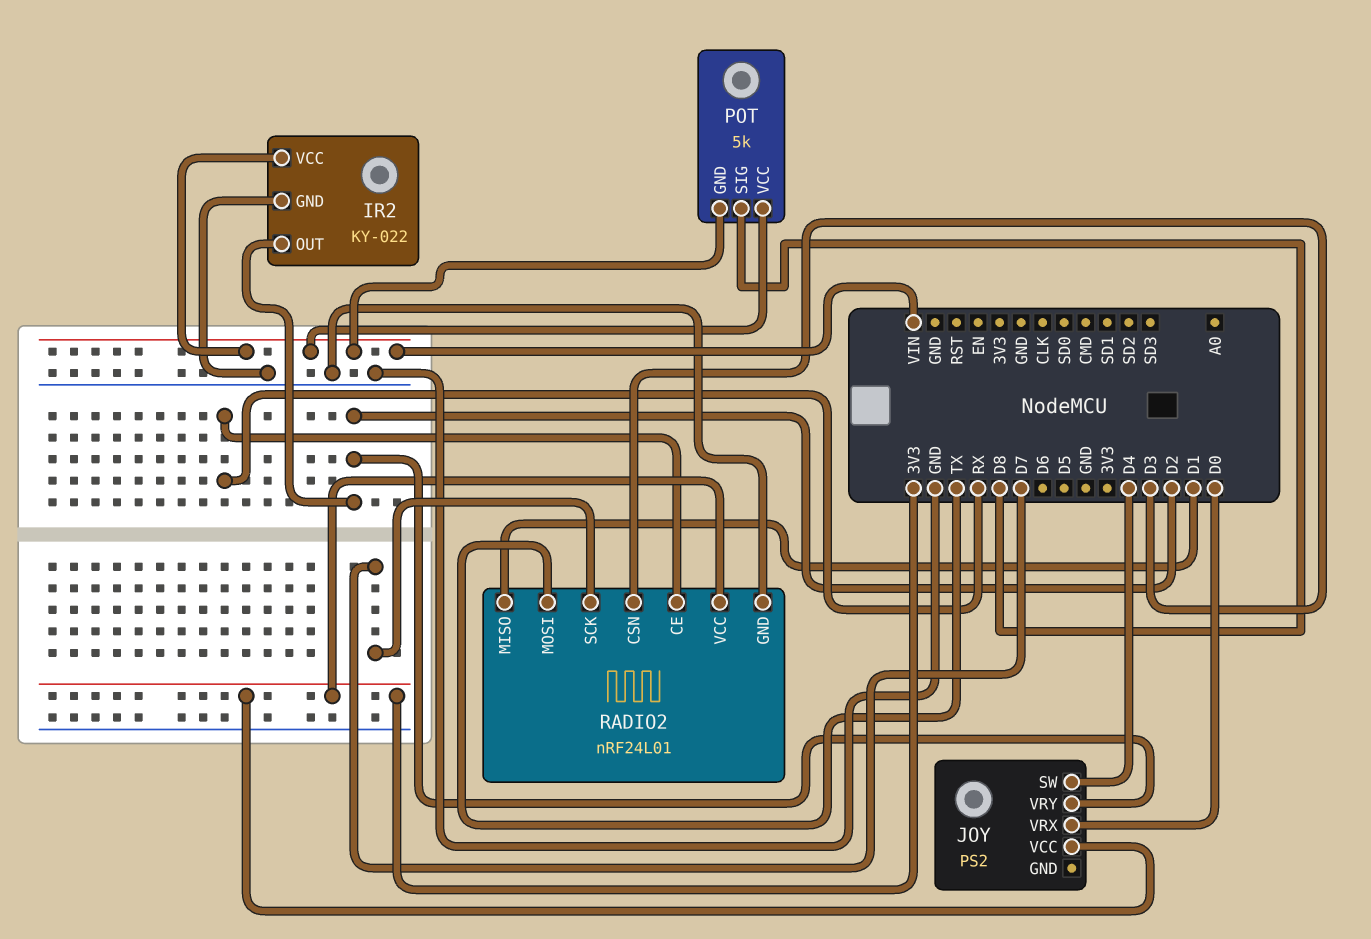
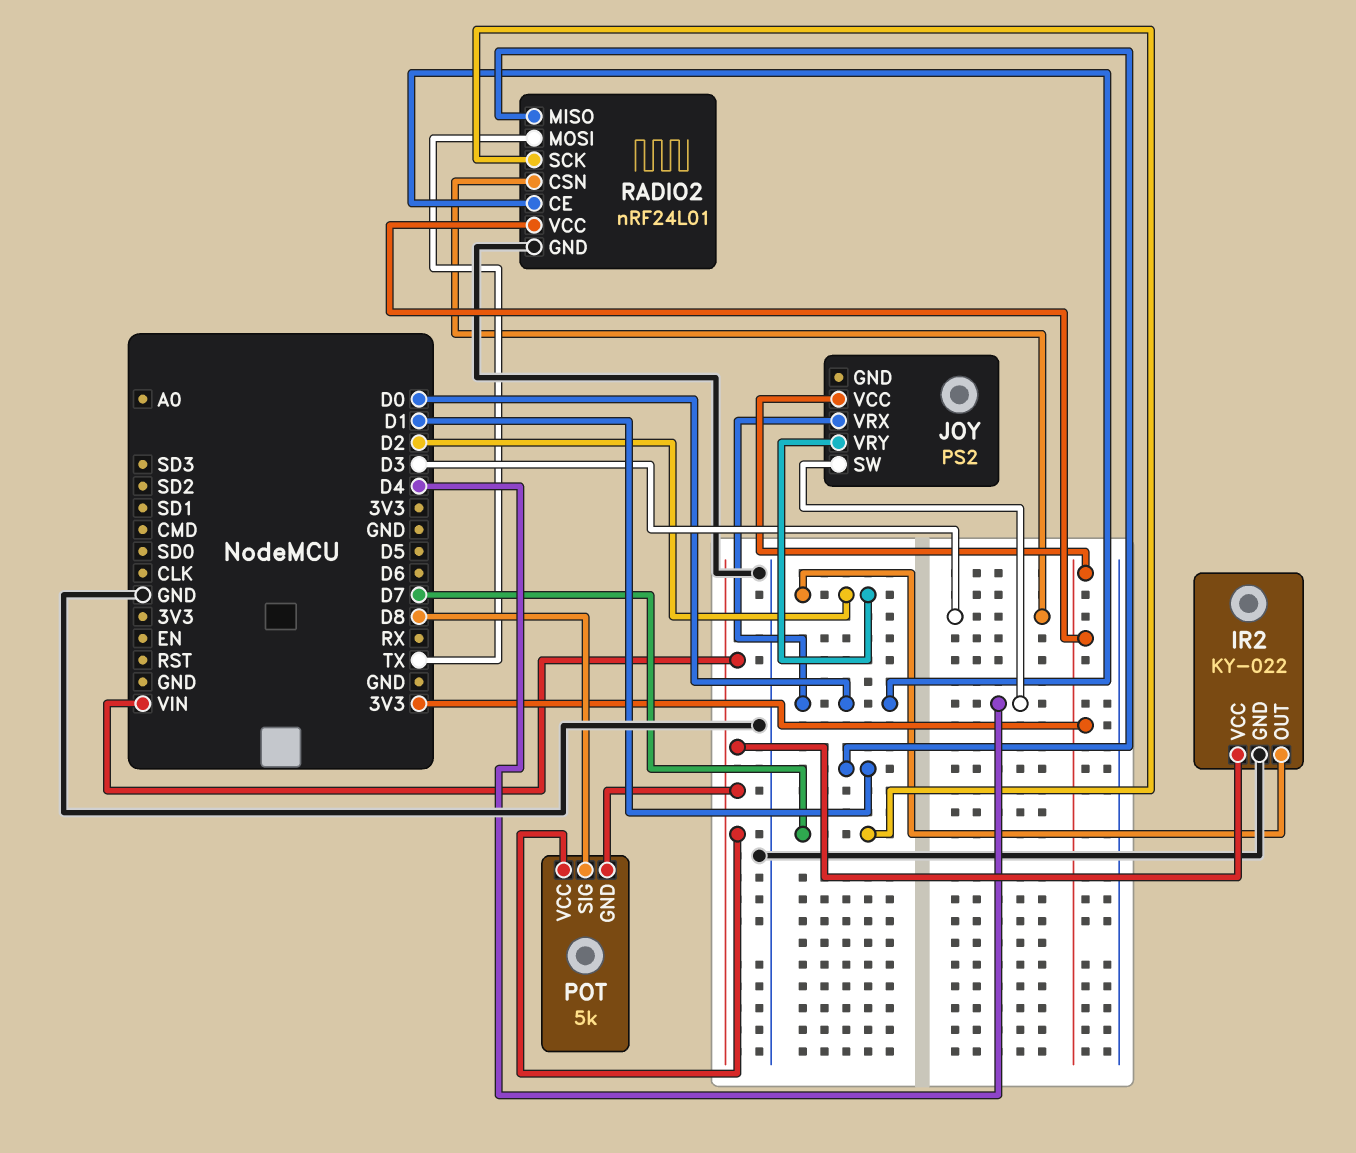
RADIO2 pin CE: RX -> D0

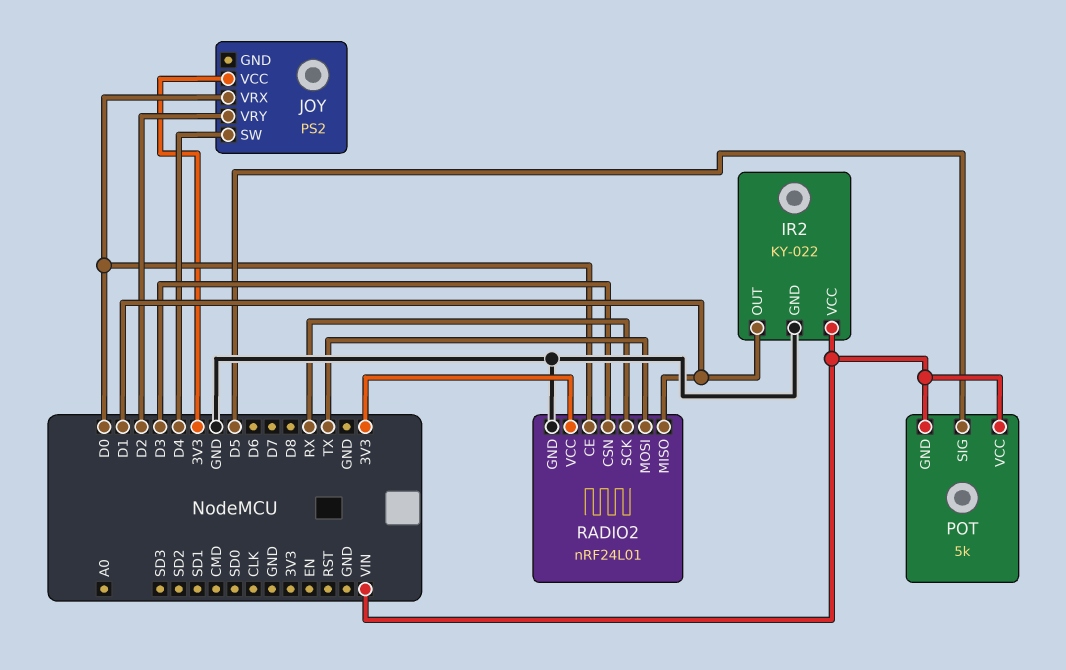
IR2 pin OUT: D2 -> D1
POT pin SIG: D8 -> D5
RADIO2 pin SCK: D7 -> RX

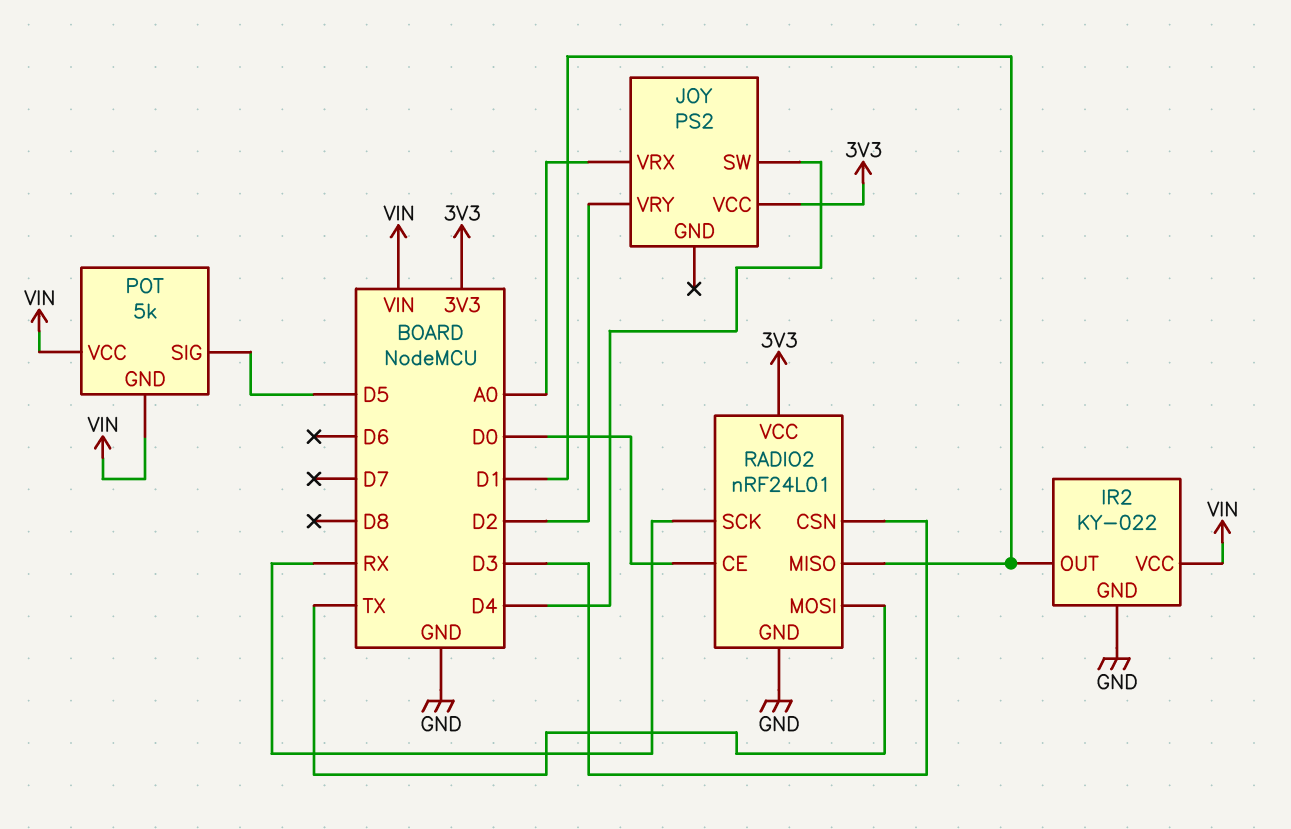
JOY pin VRX: D0 -> A0

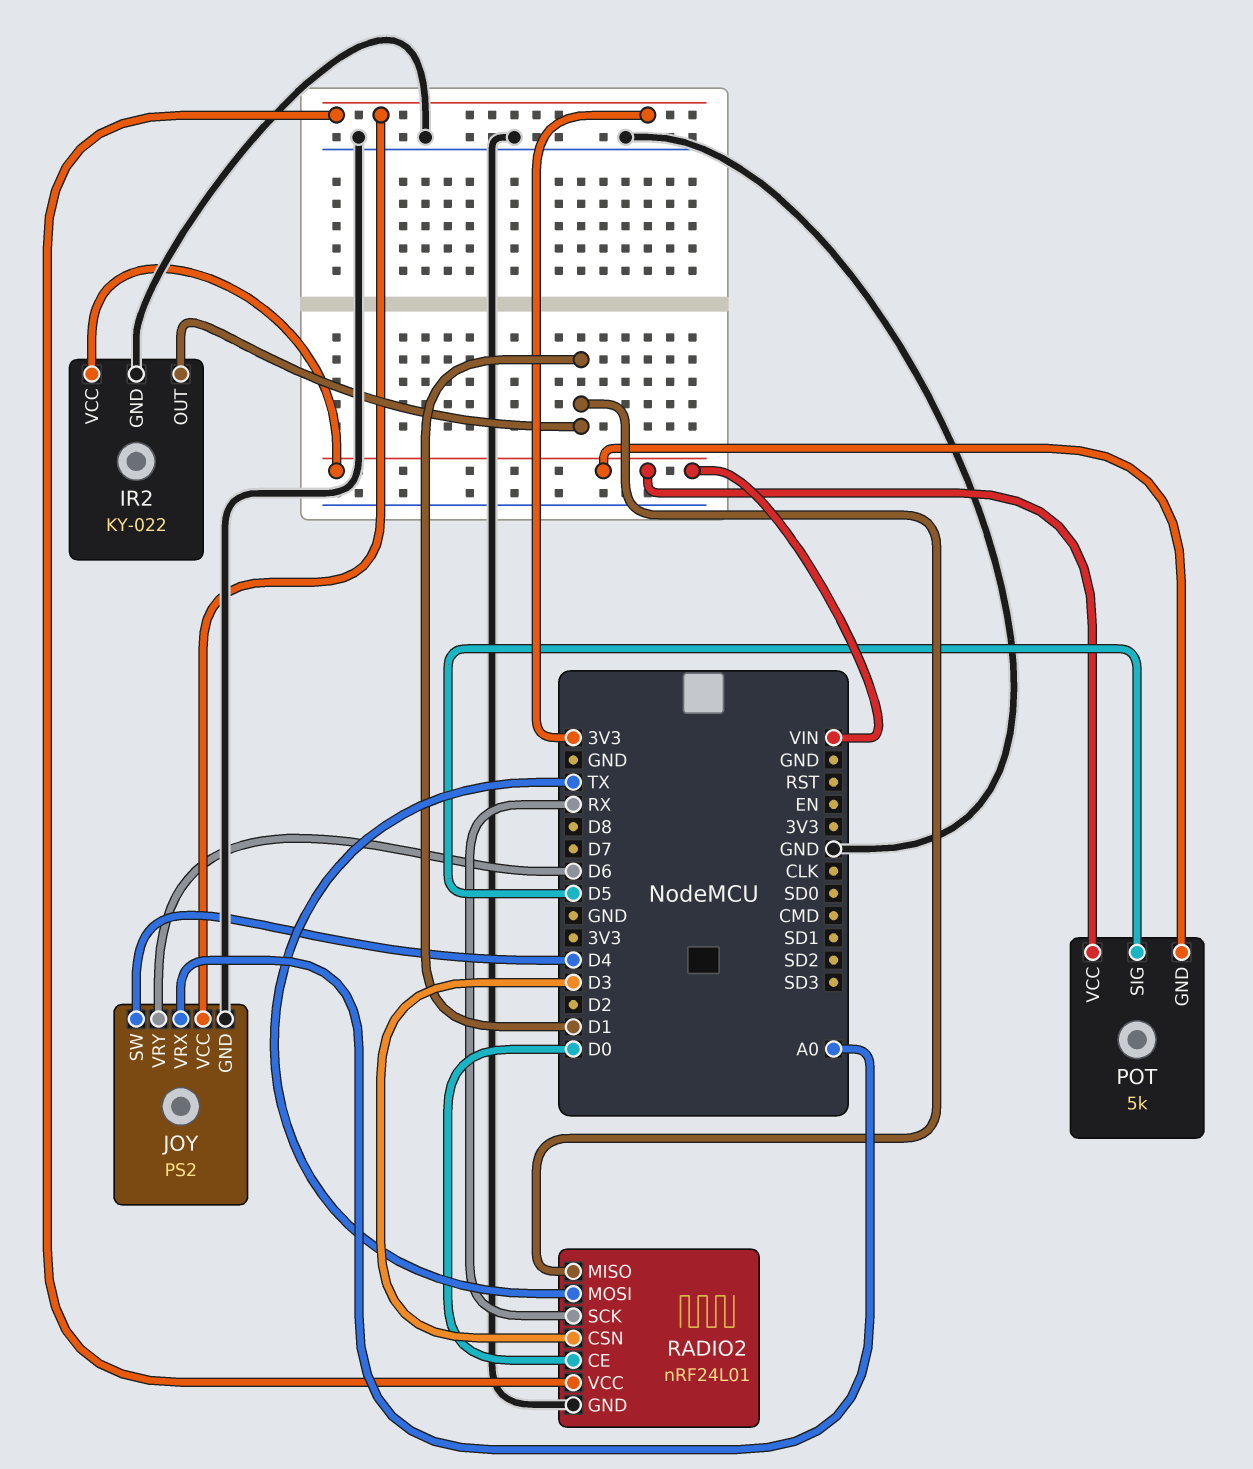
JOY pin GND: none -> GND
JOY pin VRY: D2 -> D6

